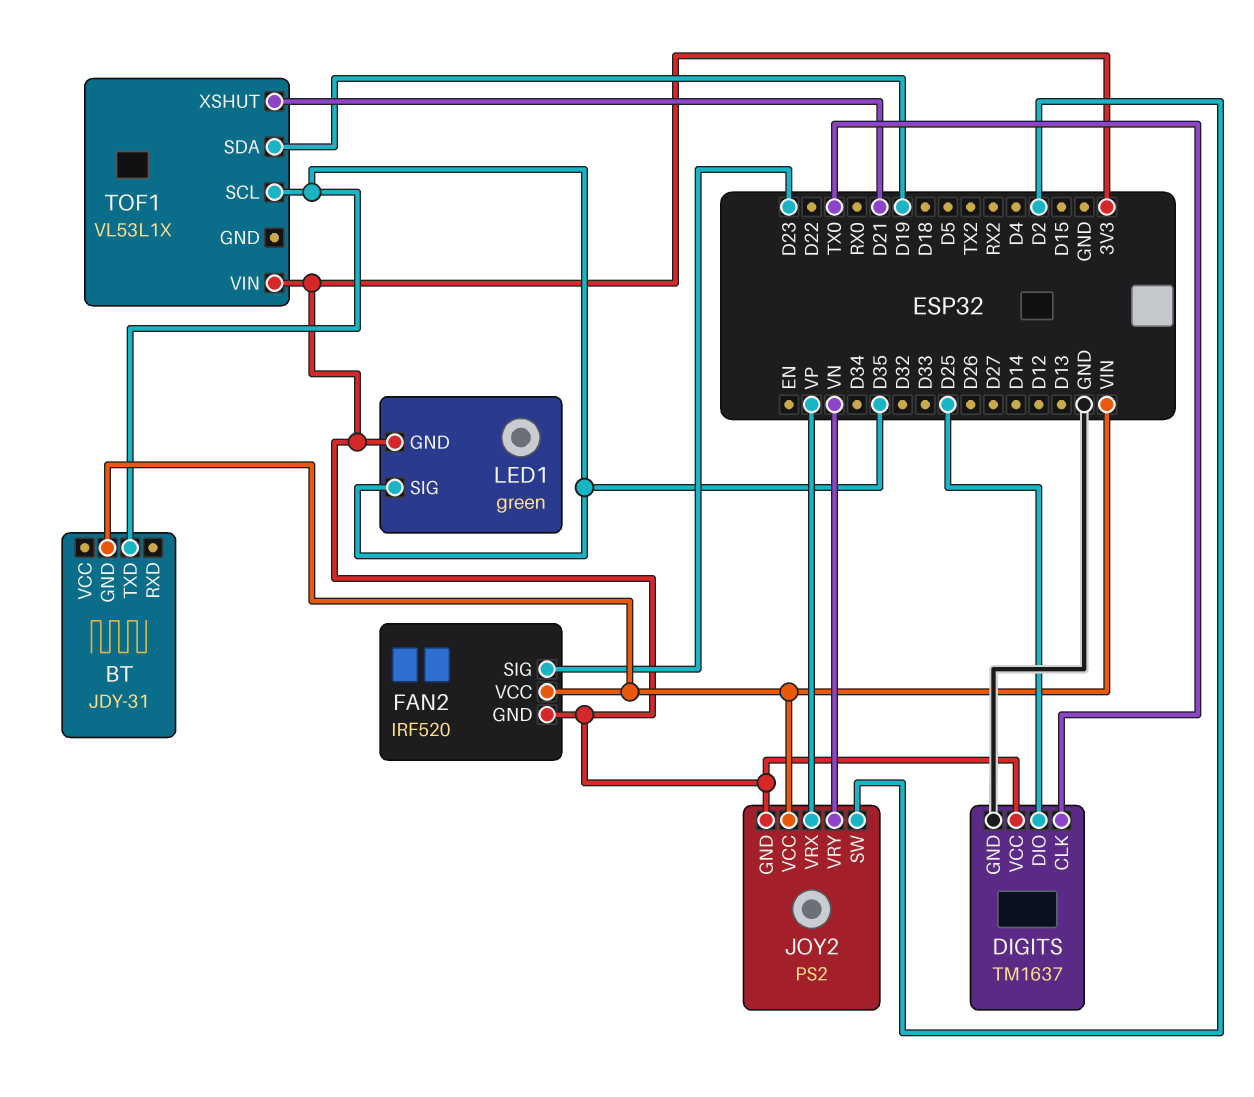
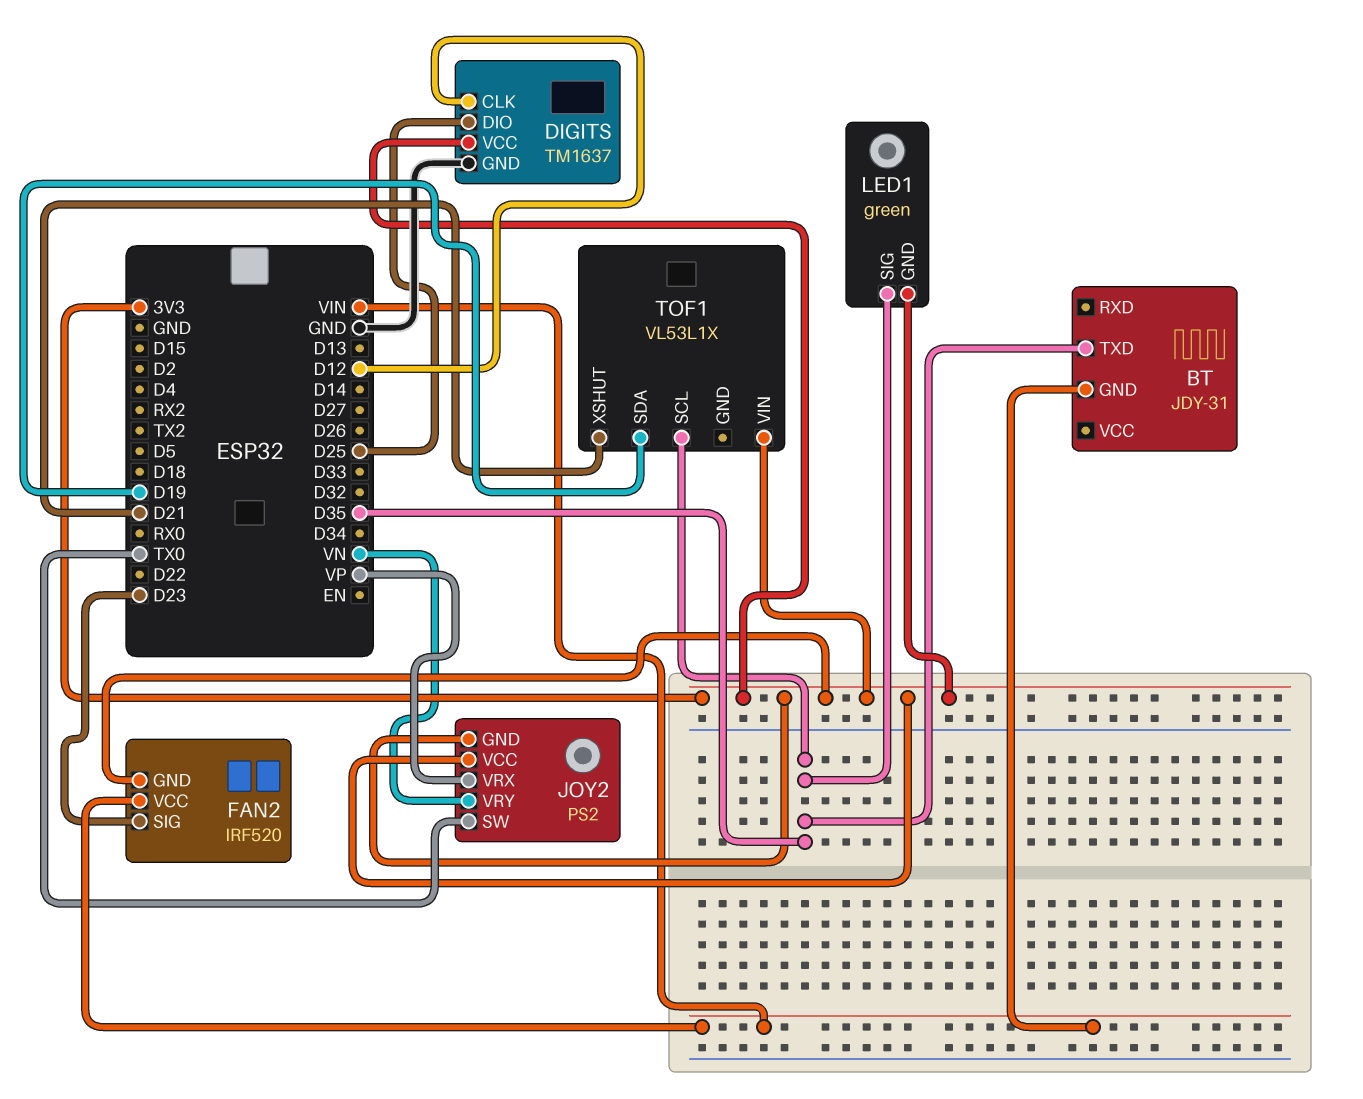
DIGITS pin CLK: TX0 -> D12
JOY2 pin SW: D2 -> TX0
JOY2 pin VCC: VIN -> 3V3

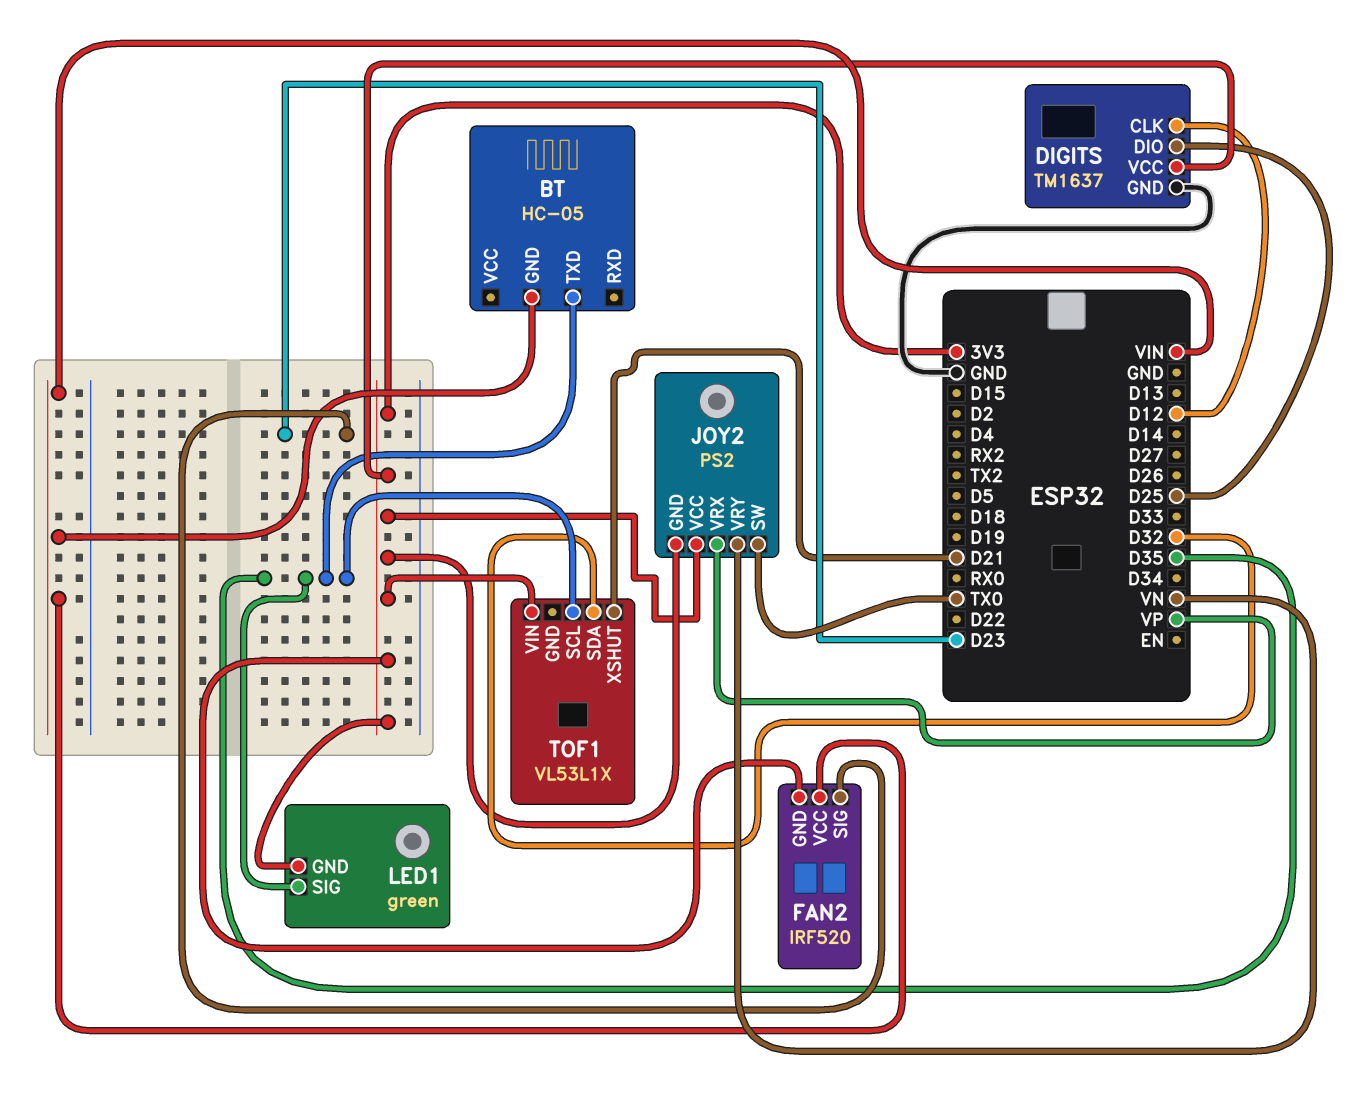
BT: JDY-31 -> HC-05
TOF1 pin SDA: D19 -> D32

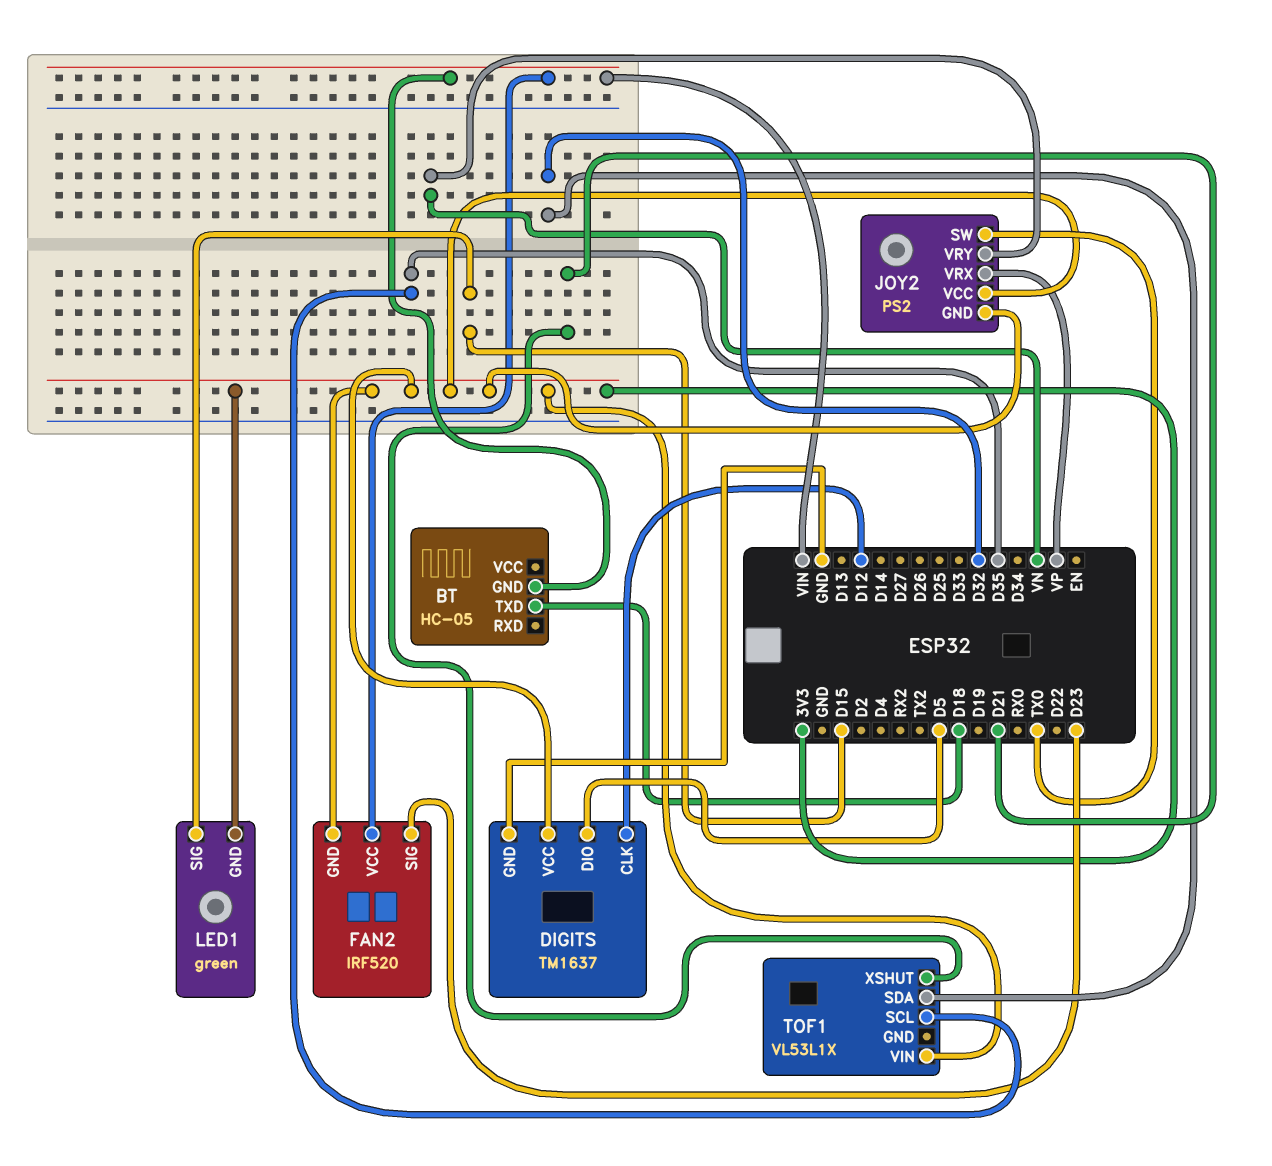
BT pin TXD: D35 -> D18
DIGITS pin DIO: D25 -> D5
LED1 pin SIG: D35 -> D15

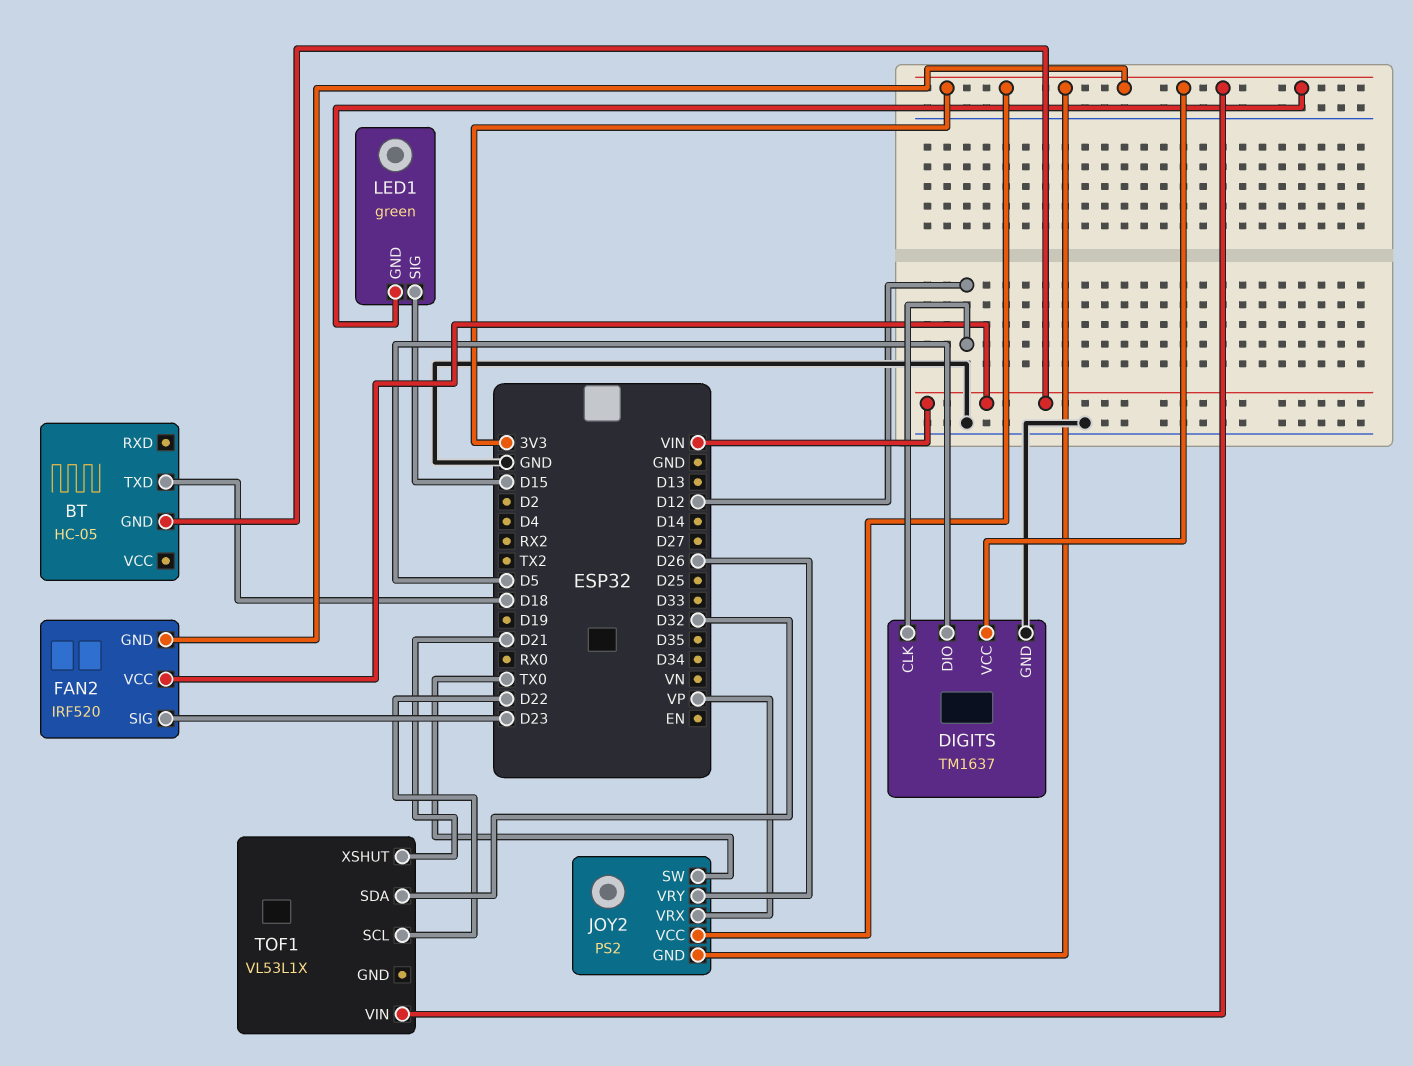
JOY2 pin VRY: VN -> D26
TOF1 pin SCL: D35 -> D22

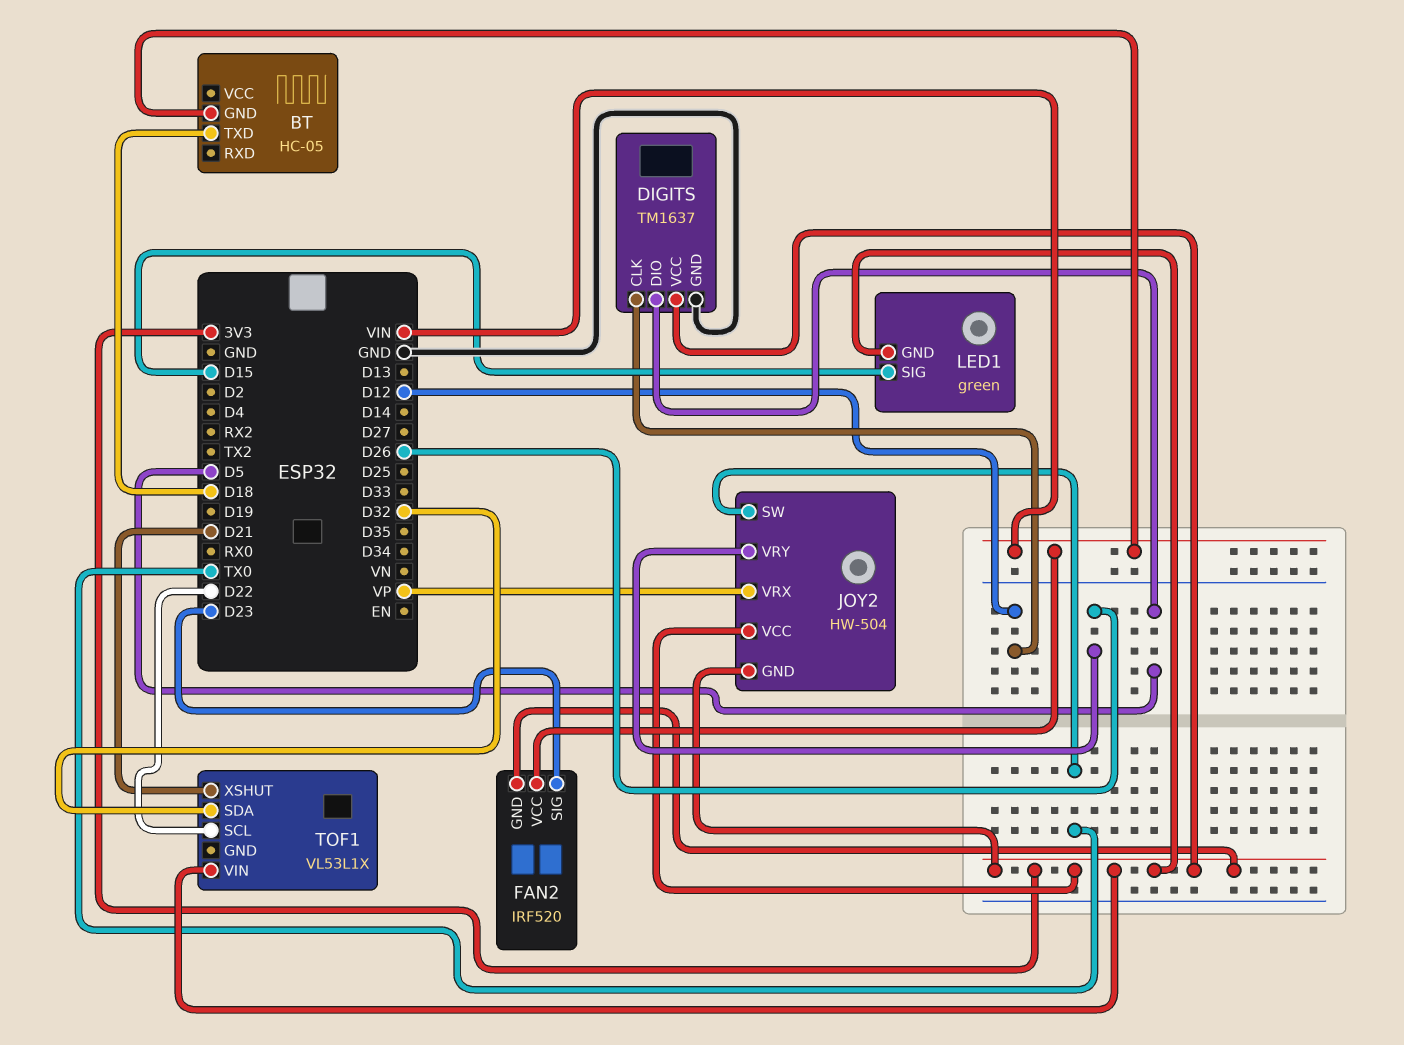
JOY2: PS2 -> HW-504

